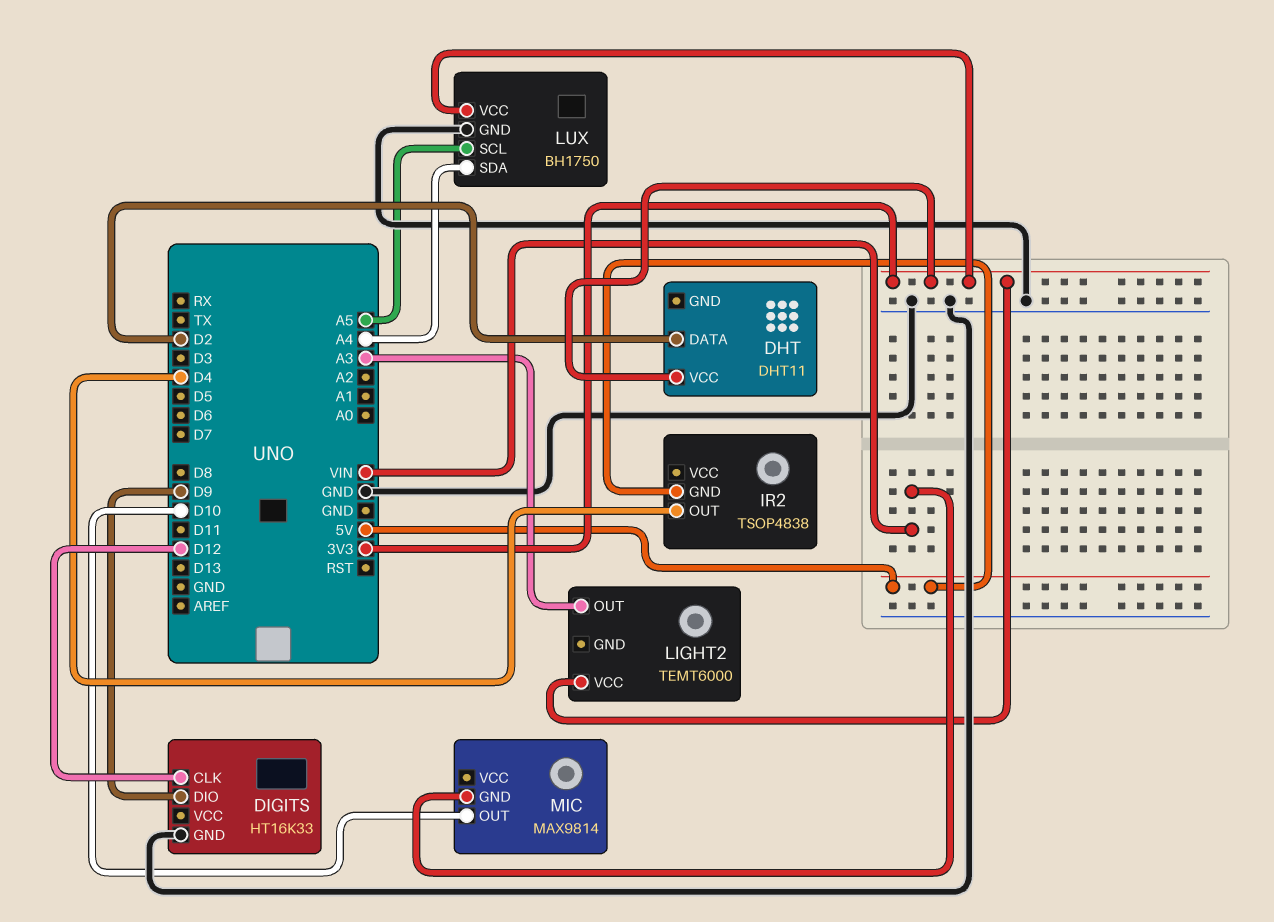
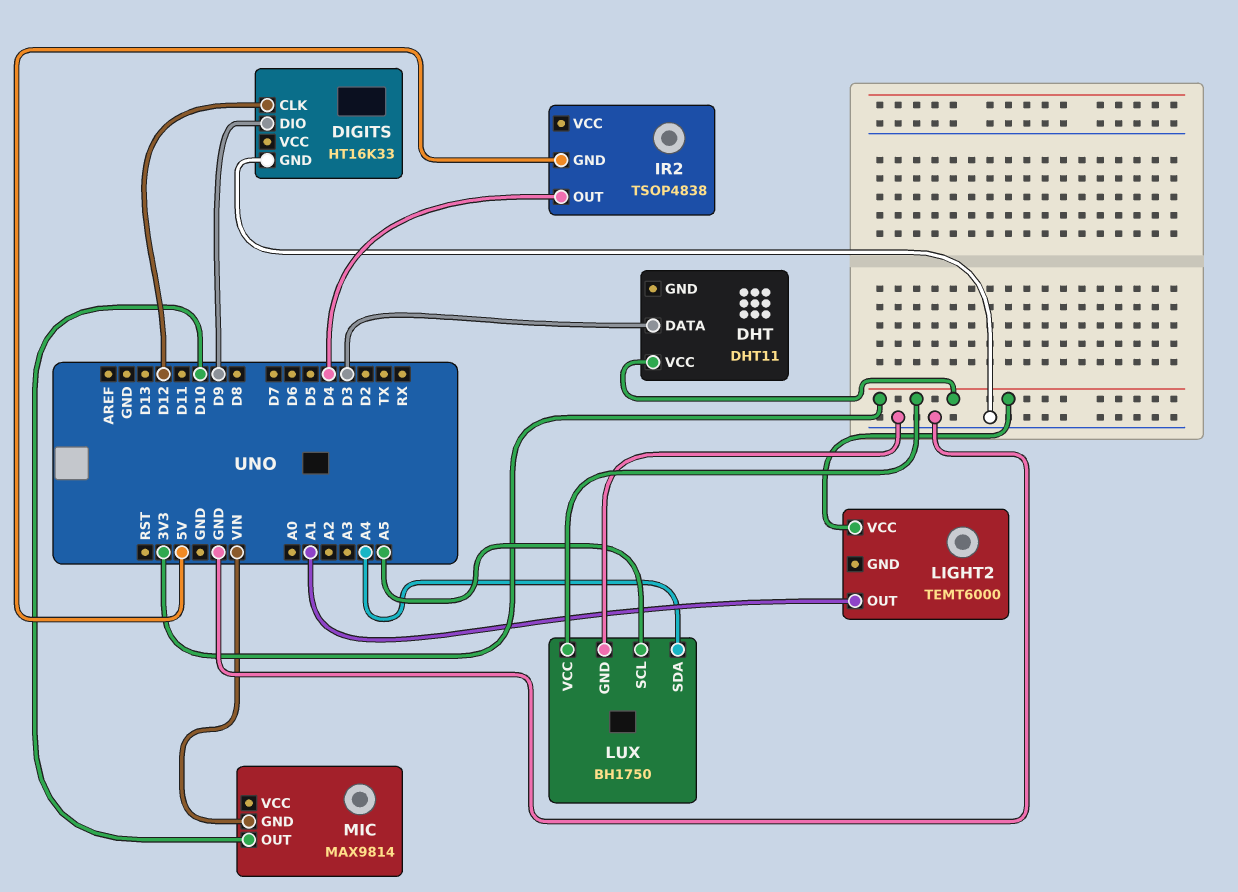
DHT pin DATA: D2 -> D3
LIGHT2 pin OUT: A3 -> A1

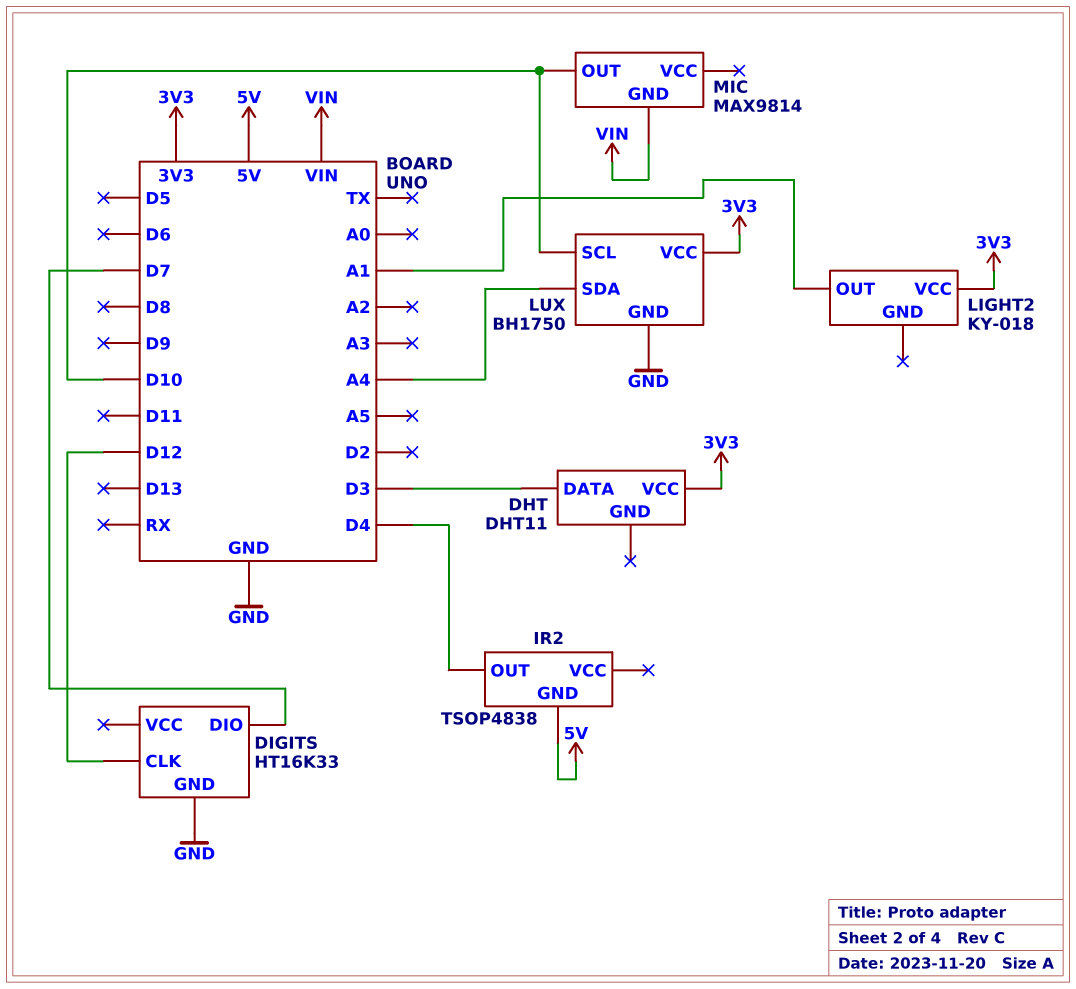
DIGITS pin DIO: D9 -> D7
LIGHT2: TEMT6000 -> KY-018
LUX pin SCL: A5 -> D10

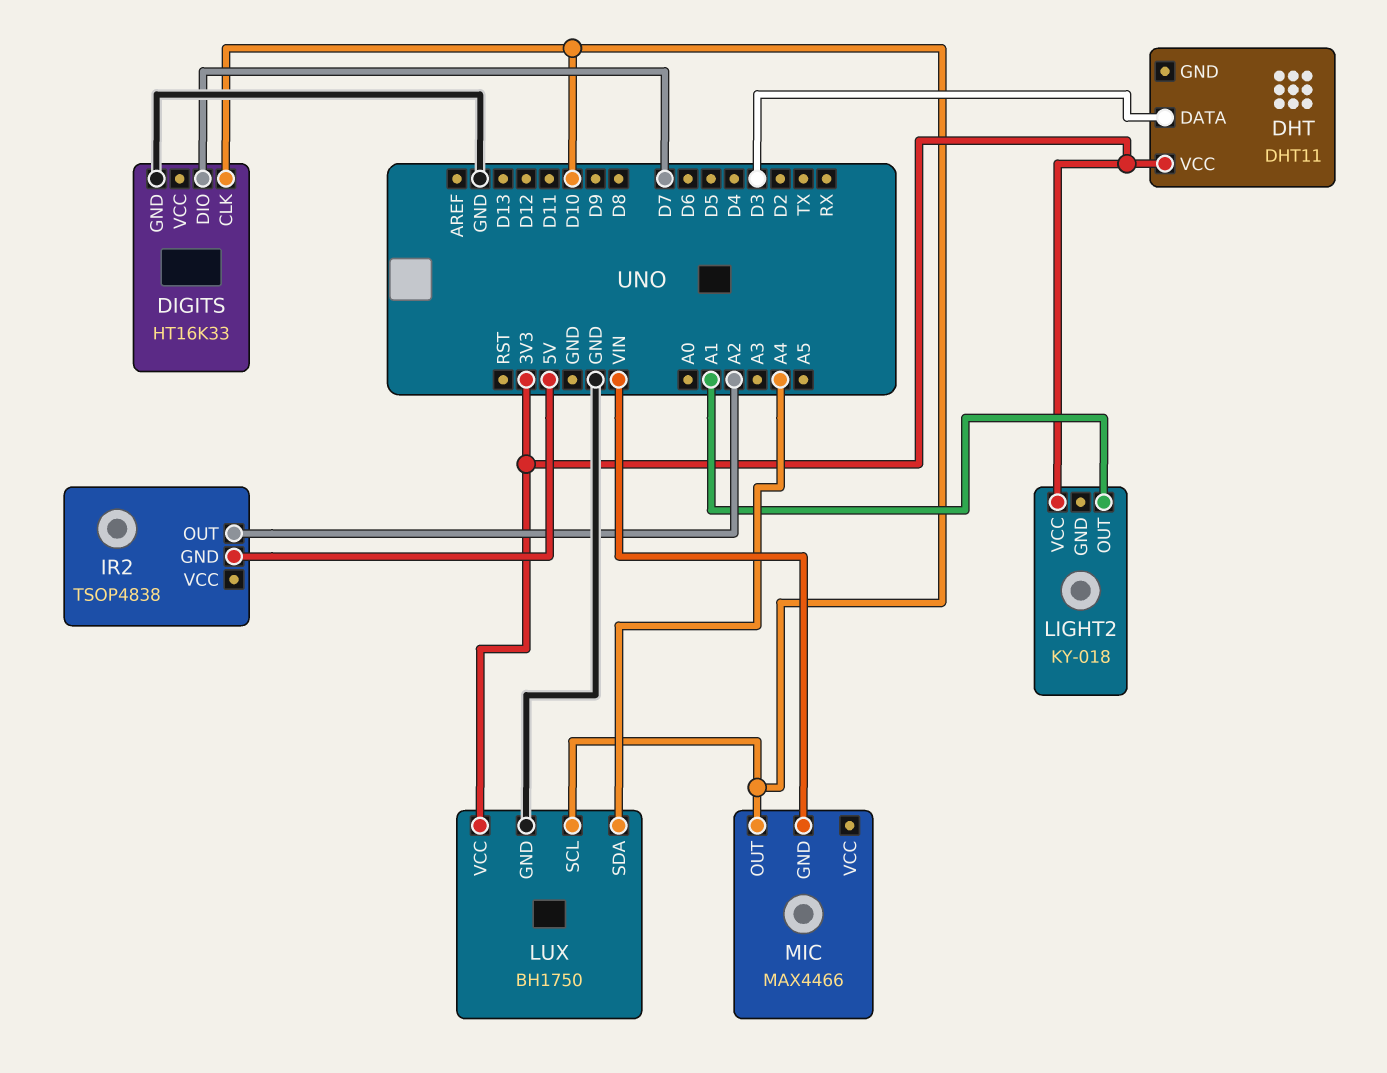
DIGITS pin CLK: D12 -> D10
IR2 pin OUT: D4 -> A2
MIC: MAX9814 -> MAX4466

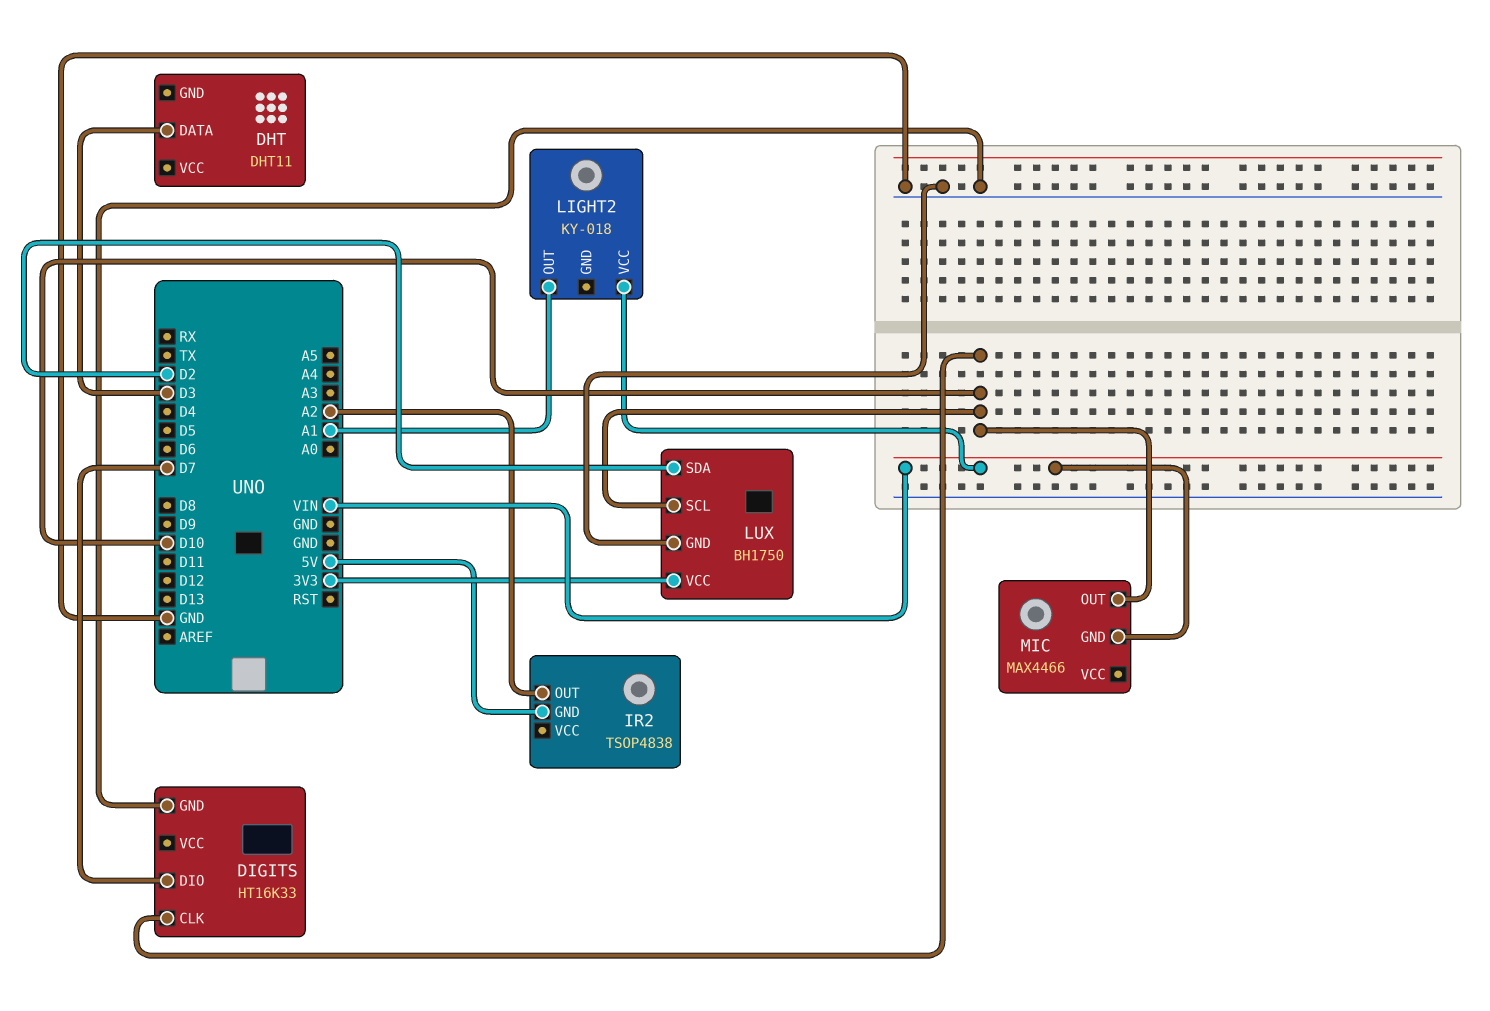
DHT pin VCC: 3V3 -> none
LIGHT2 pin VCC: 3V3 -> VIN
LUX pin SDA: A4 -> D2

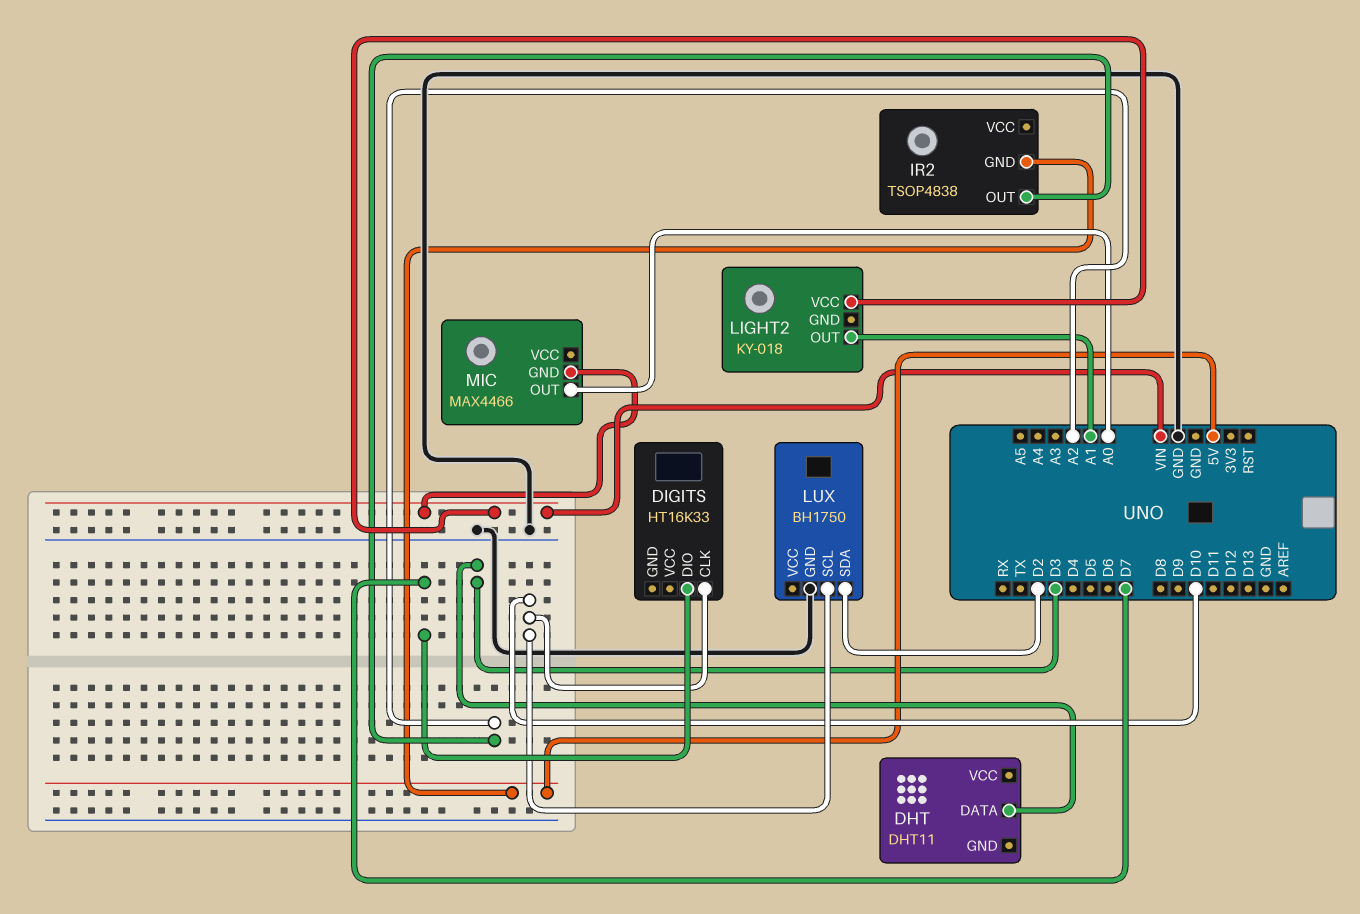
DIGITS pin GND: GND -> none
LUX pin VCC: 3V3 -> none
MIC pin OUT: D10 -> A0

